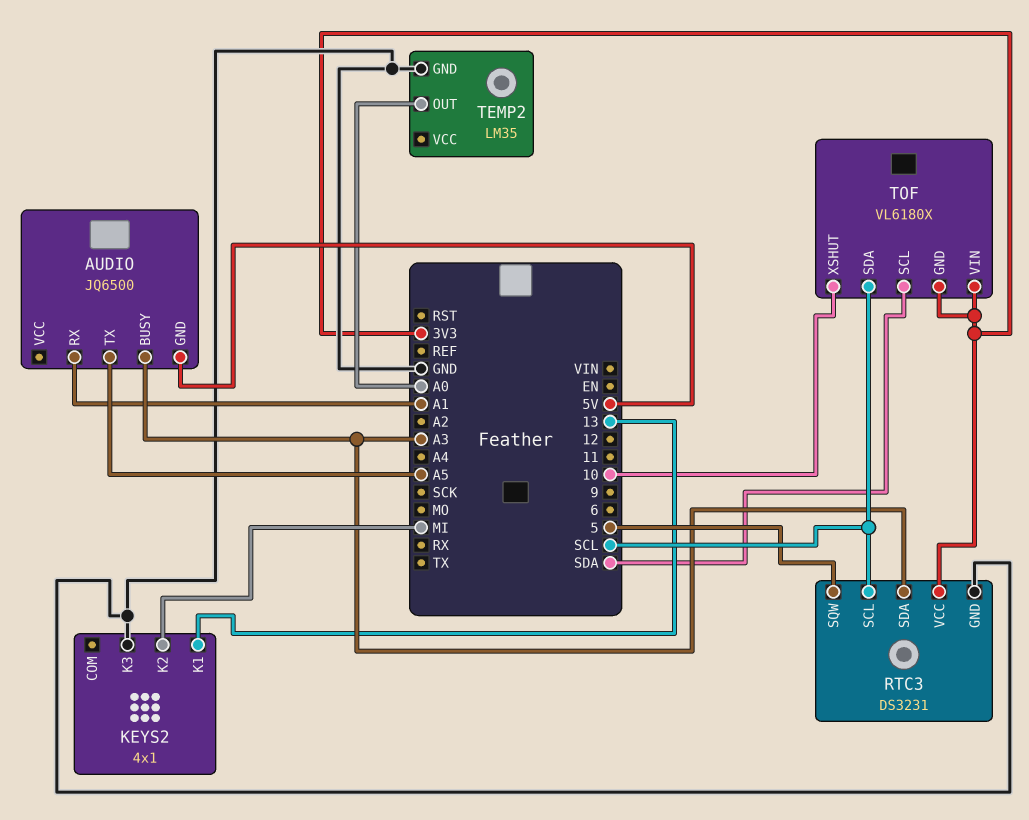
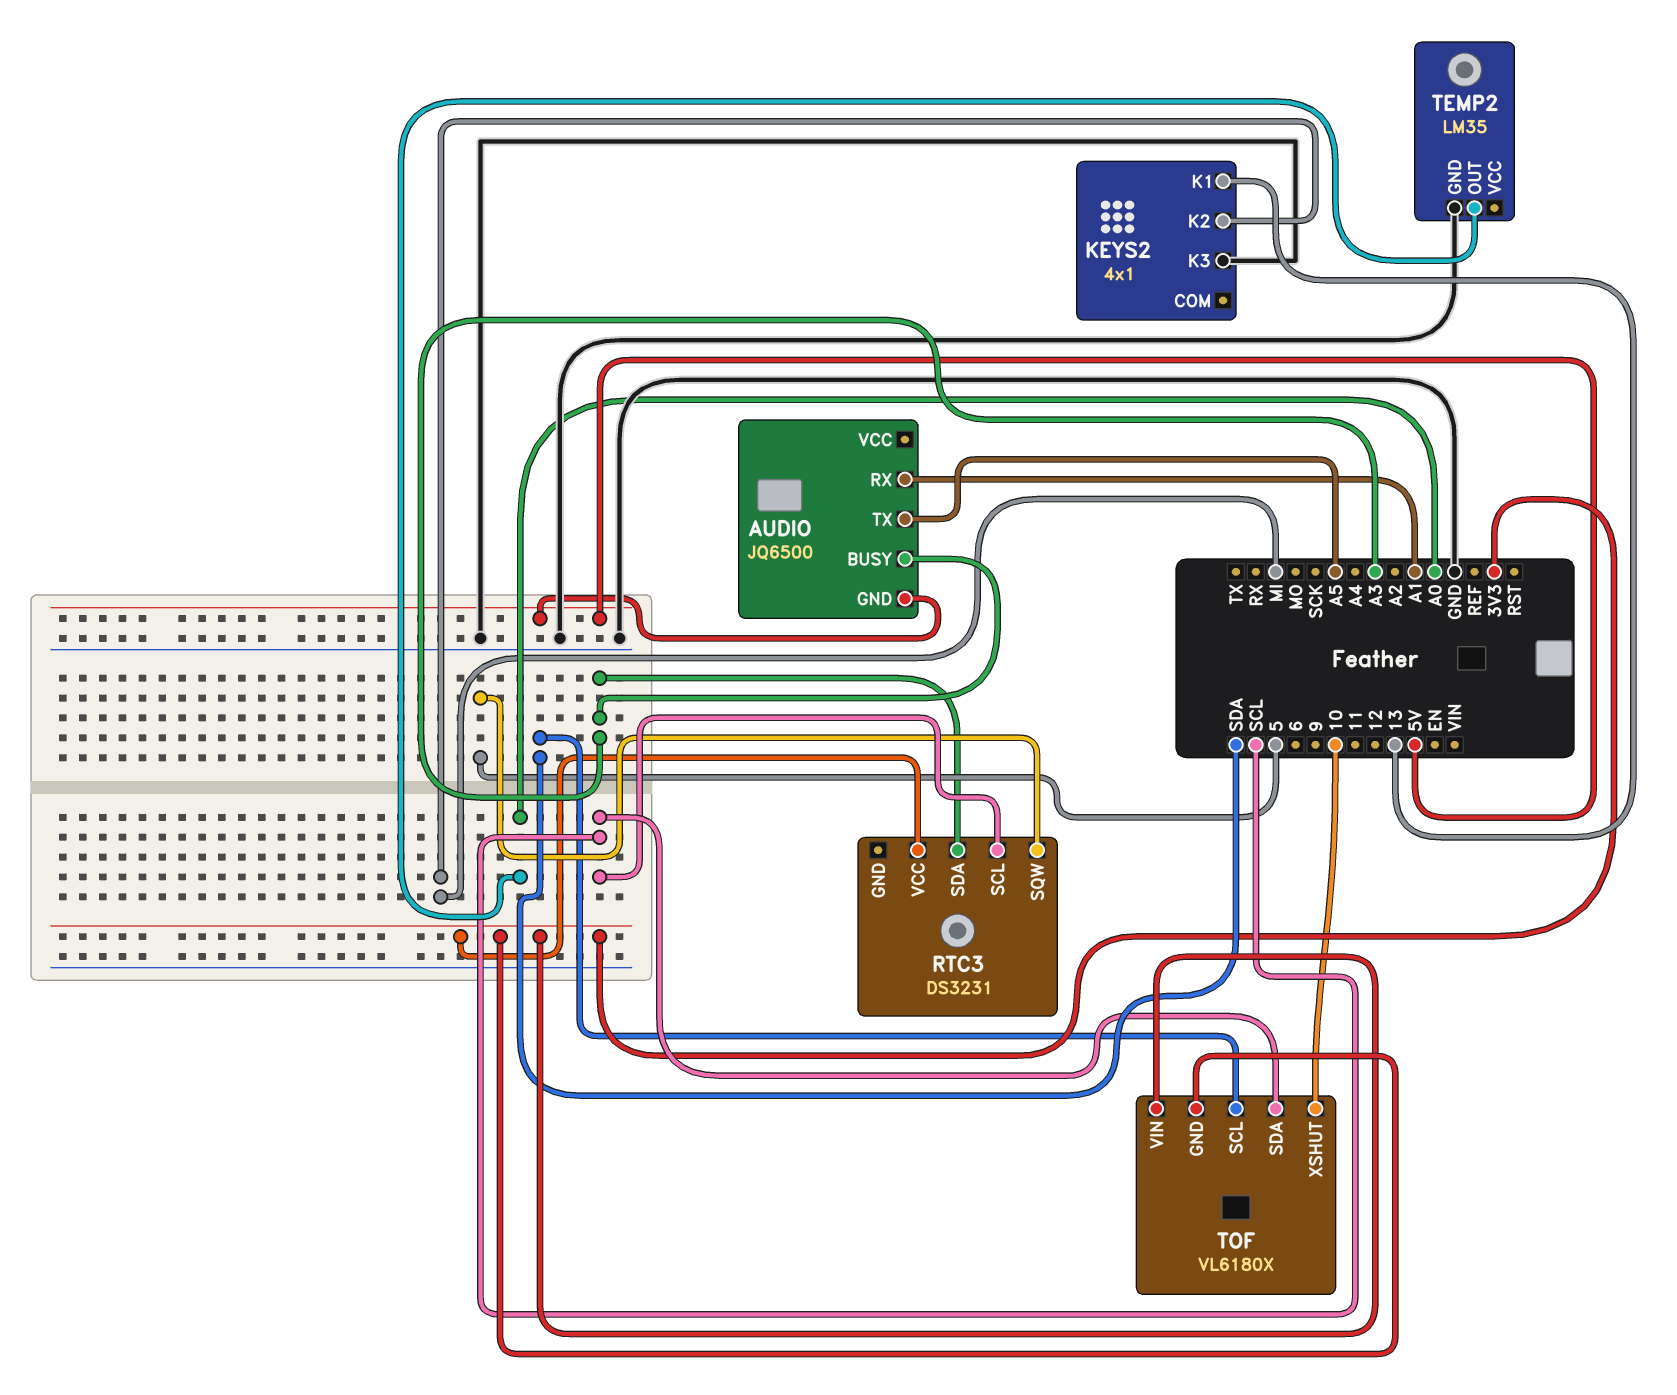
RTC3 pin GND: GND -> none

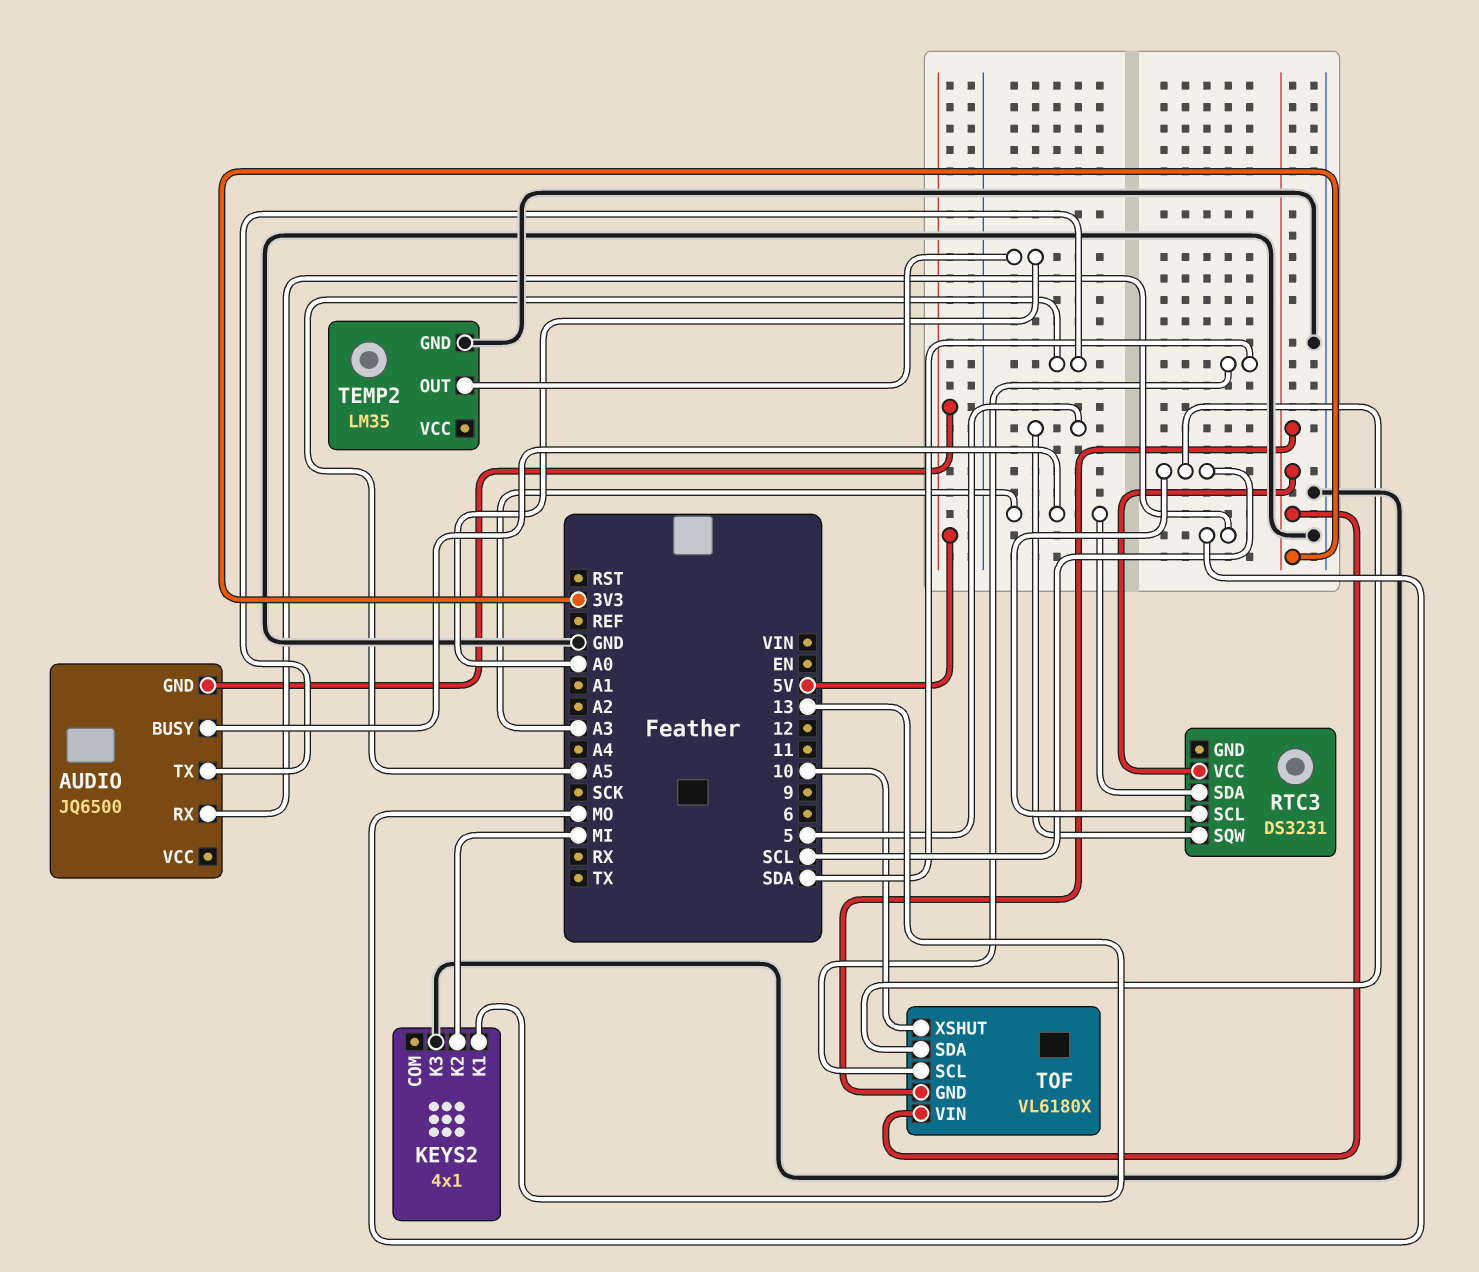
AUDIO pin RX: A1 -> MO

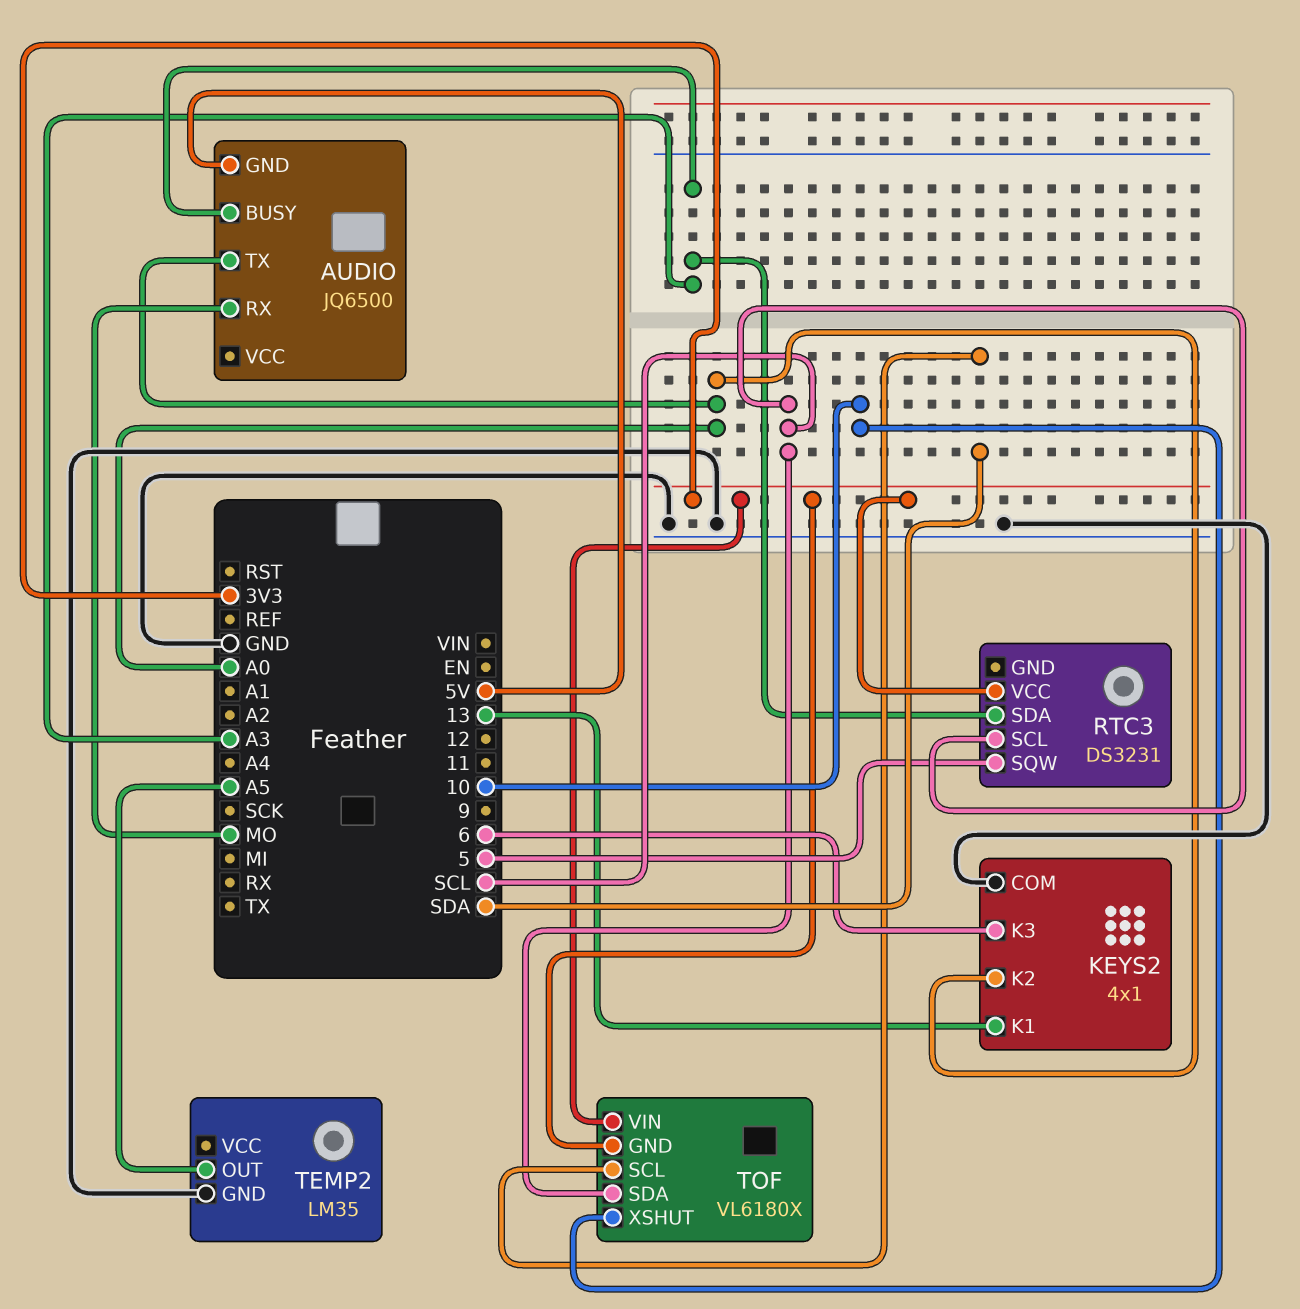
AUDIO pin TX: A5 -> A0
KEYS2 pin COM: none -> GND
KEYS2 pin K2: MI -> A0
KEYS2 pin K3: GND -> 6
TEMP2 pin OUT: A0 -> A5

